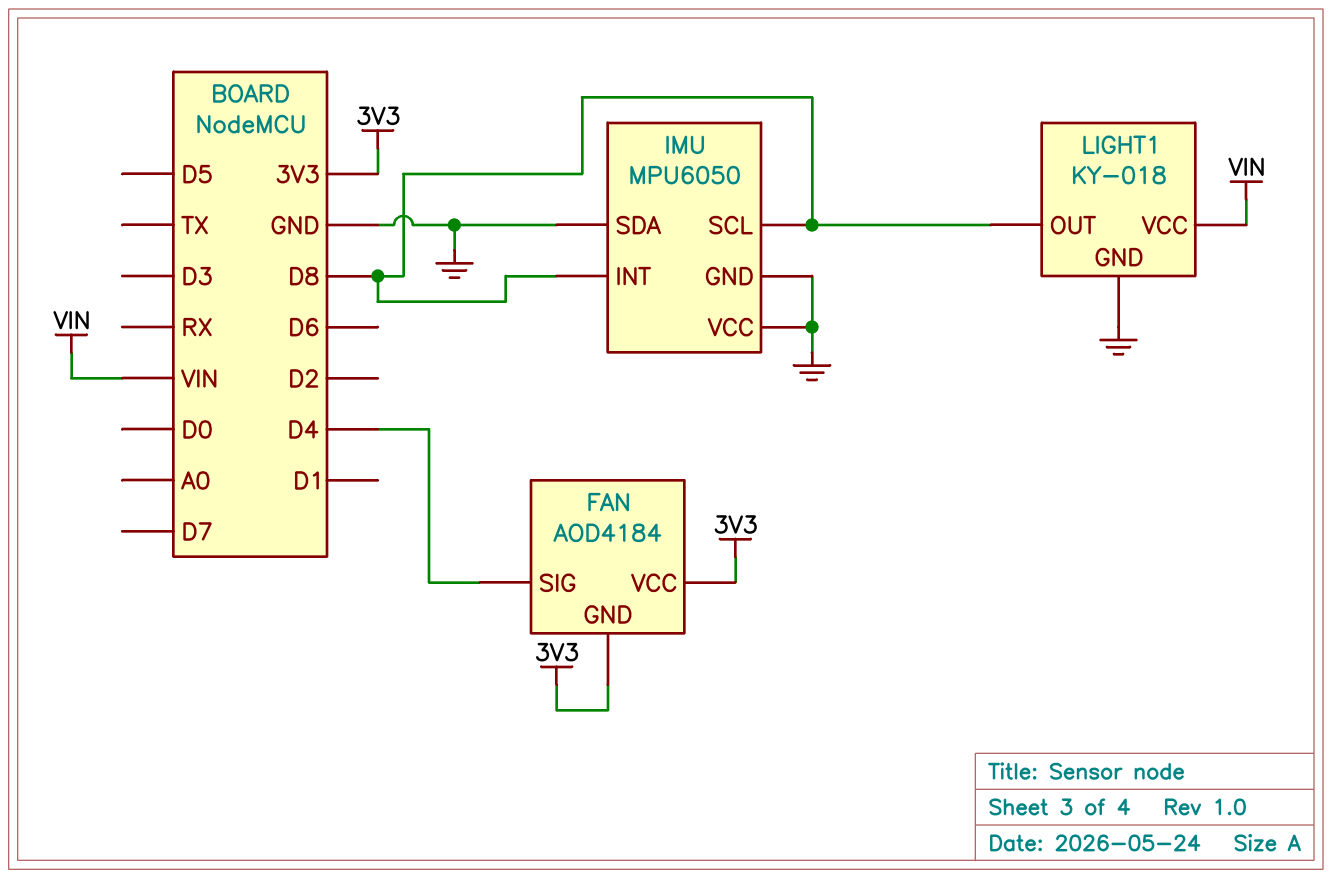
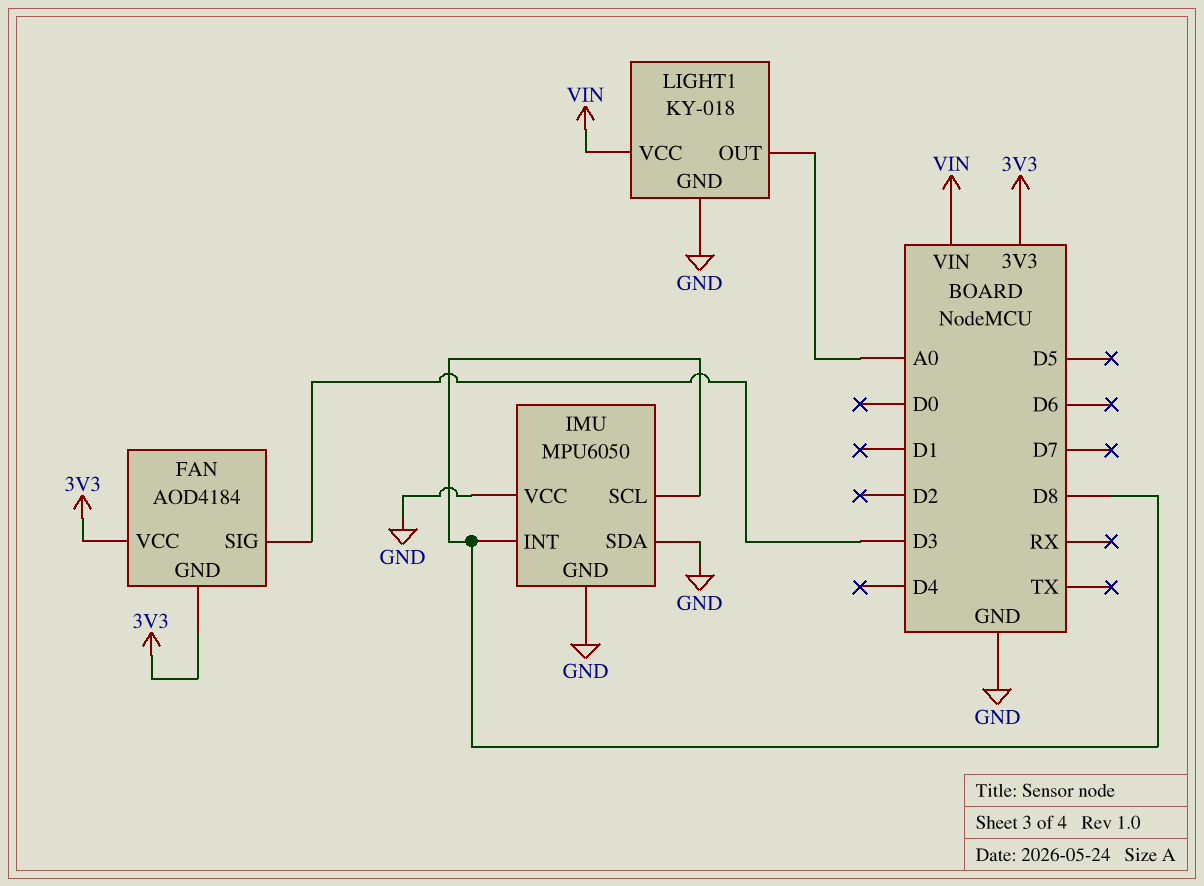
FAN pin SIG: D4 -> D3
LIGHT1 pin OUT: D8 -> A0

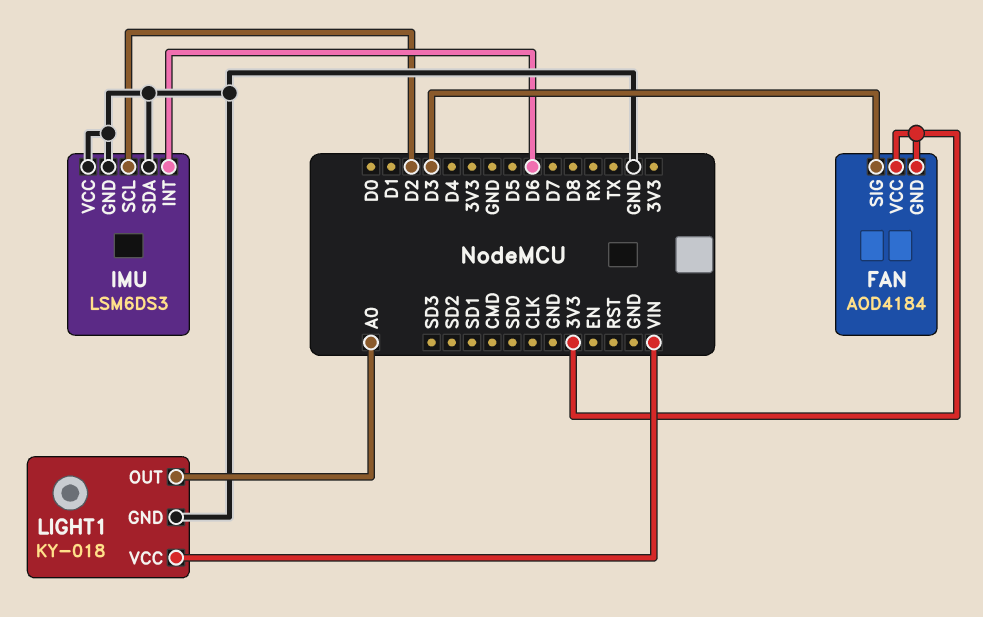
IMU: MPU6050 -> LSM6DS3
IMU pin INT: D8 -> D6
IMU pin SCL: D8 -> D2

